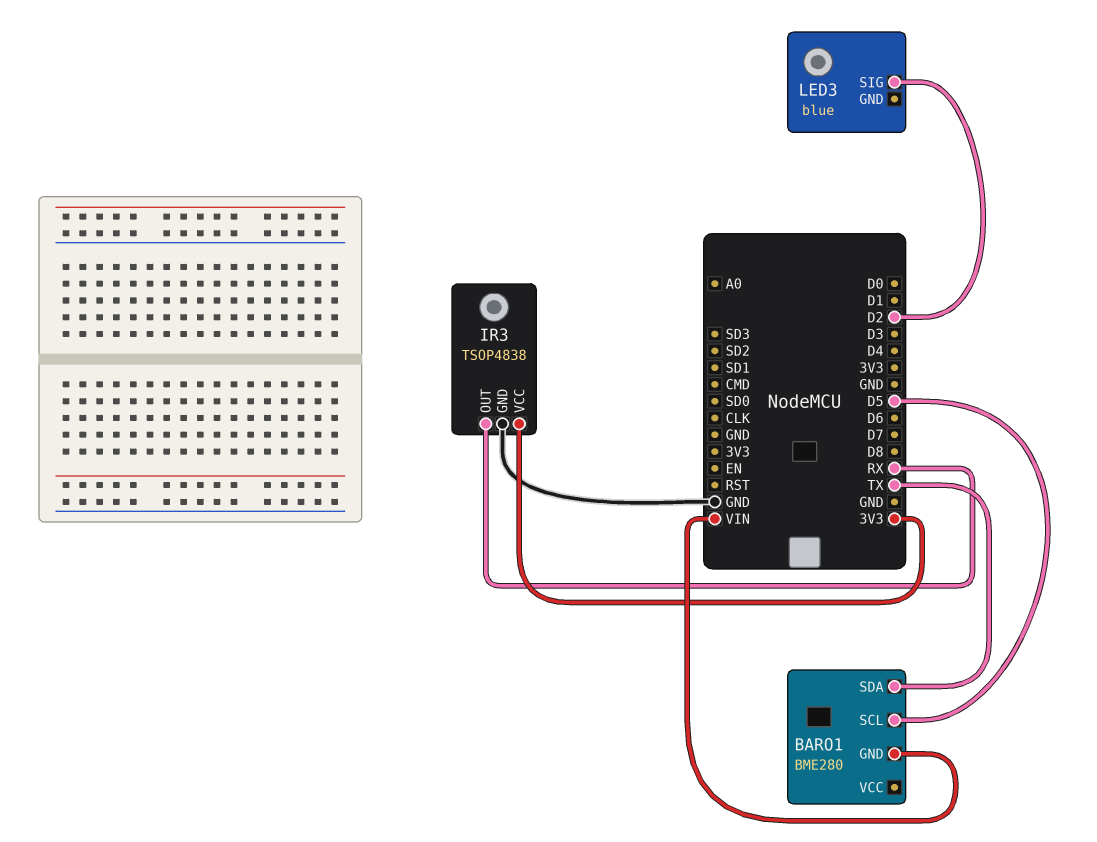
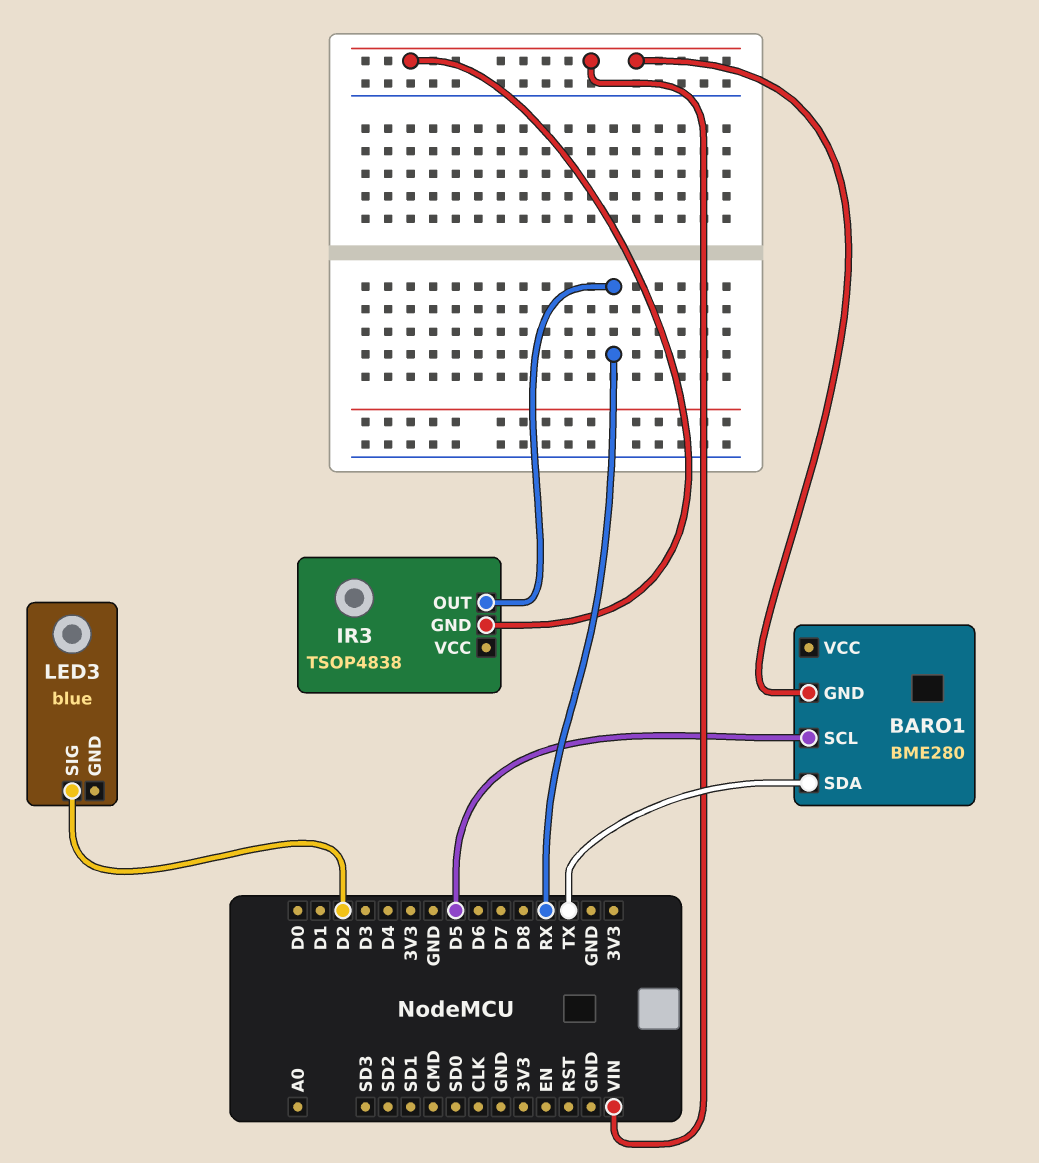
IR3 pin GND: GND -> VIN
IR3 pin VCC: 3V3 -> none

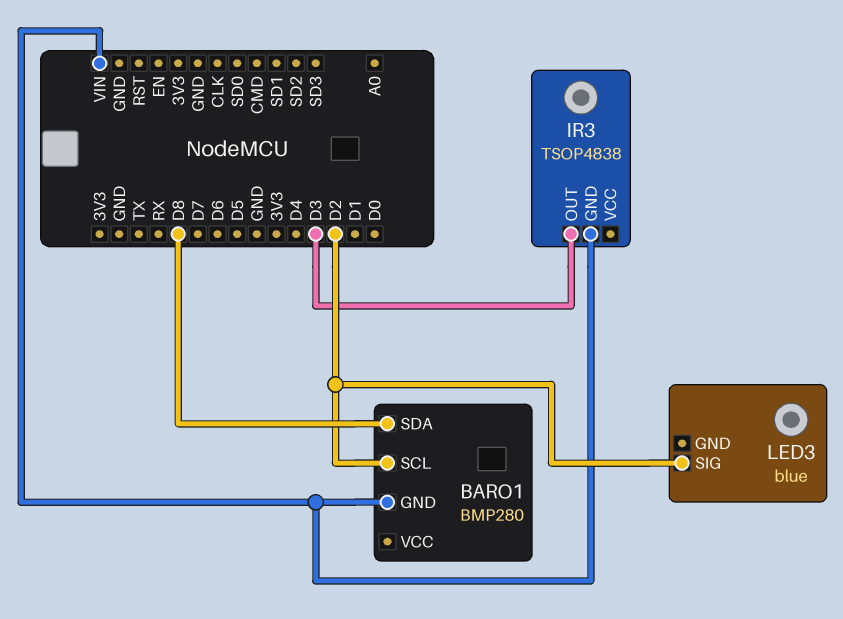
BARO1: BME280 -> BMP280
BARO1 pin SCL: D5 -> D2
BARO1 pin SDA: TX -> D8
IR3 pin OUT: RX -> D3

